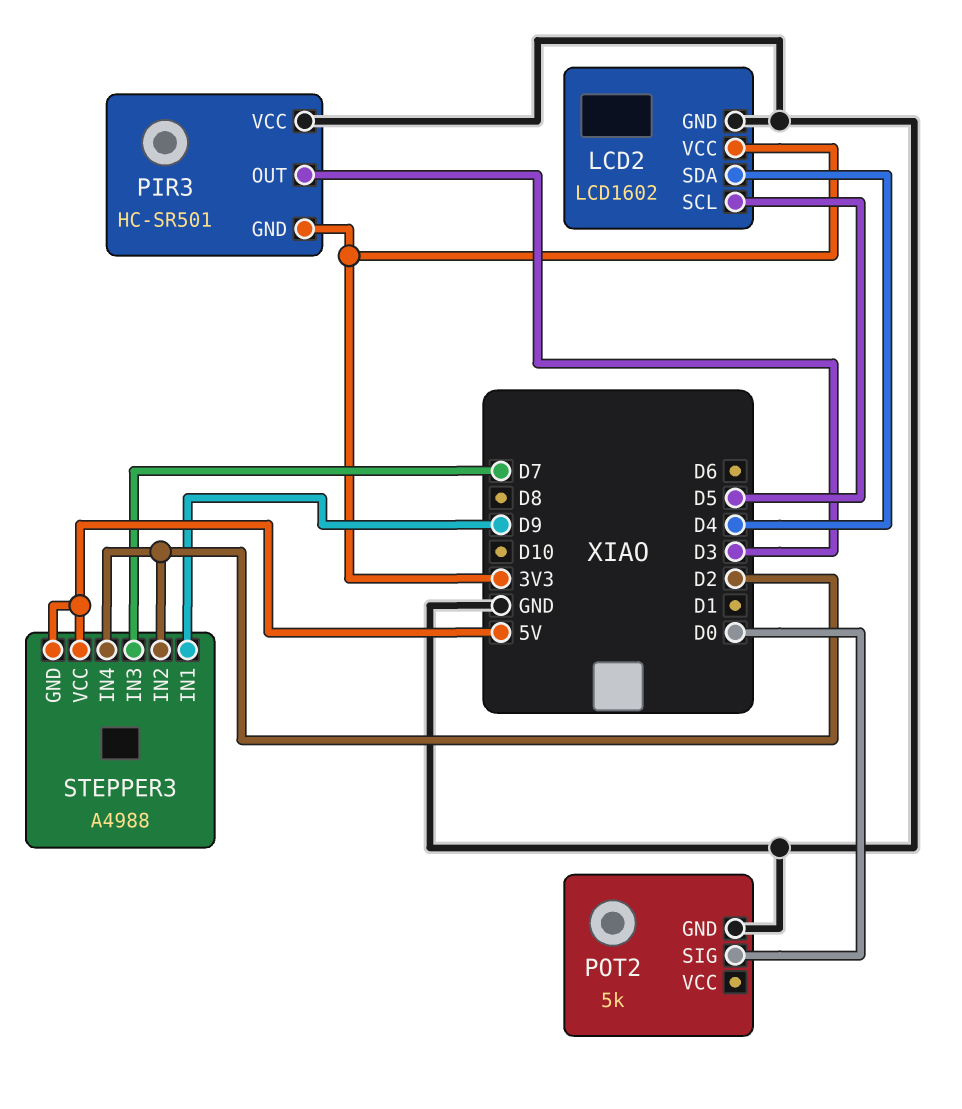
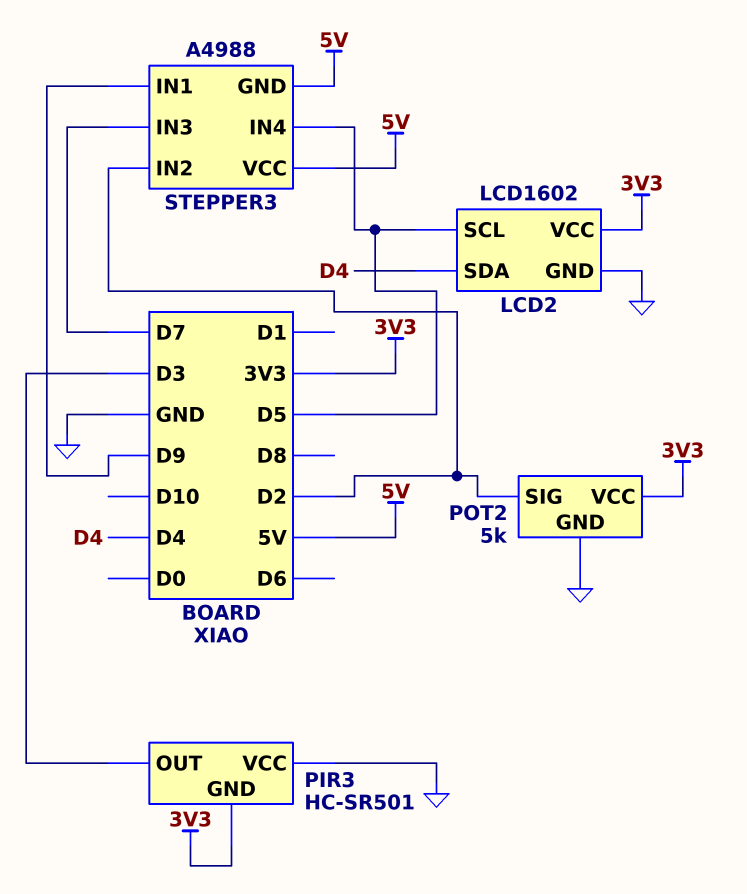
POT2 pin SIG: D0 -> D2
POT2 pin VCC: none -> 3V3
STEPPER3 pin IN4: D2 -> D5

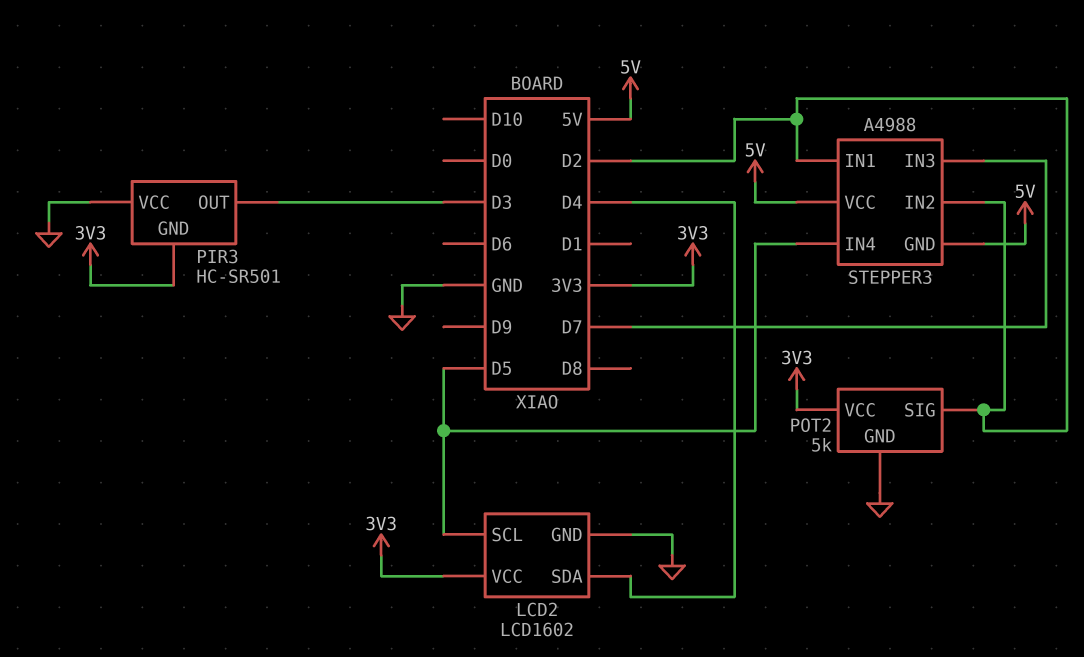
STEPPER3 pin IN1: D9 -> D2

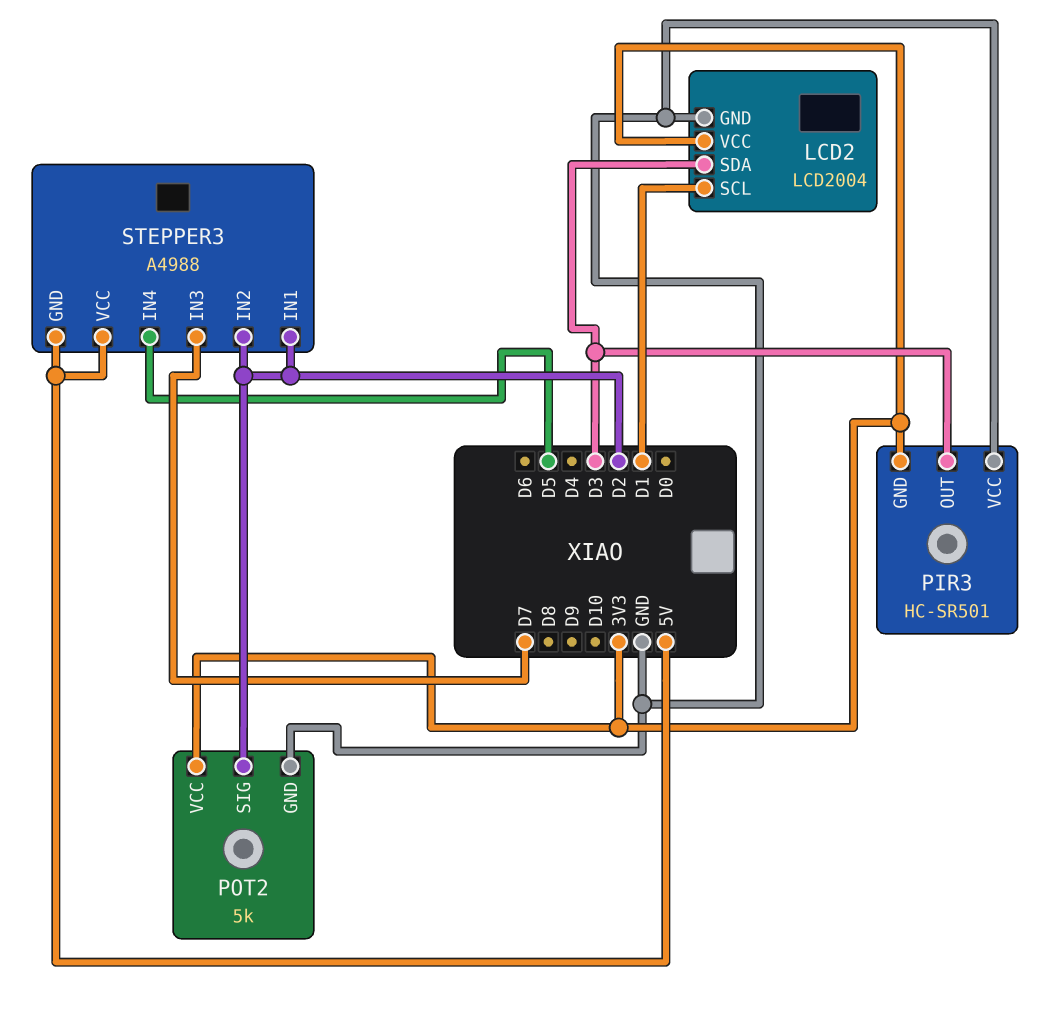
LCD2: LCD1602 -> LCD2004
LCD2 pin SCL: D5 -> D1
LCD2 pin SDA: D4 -> D3

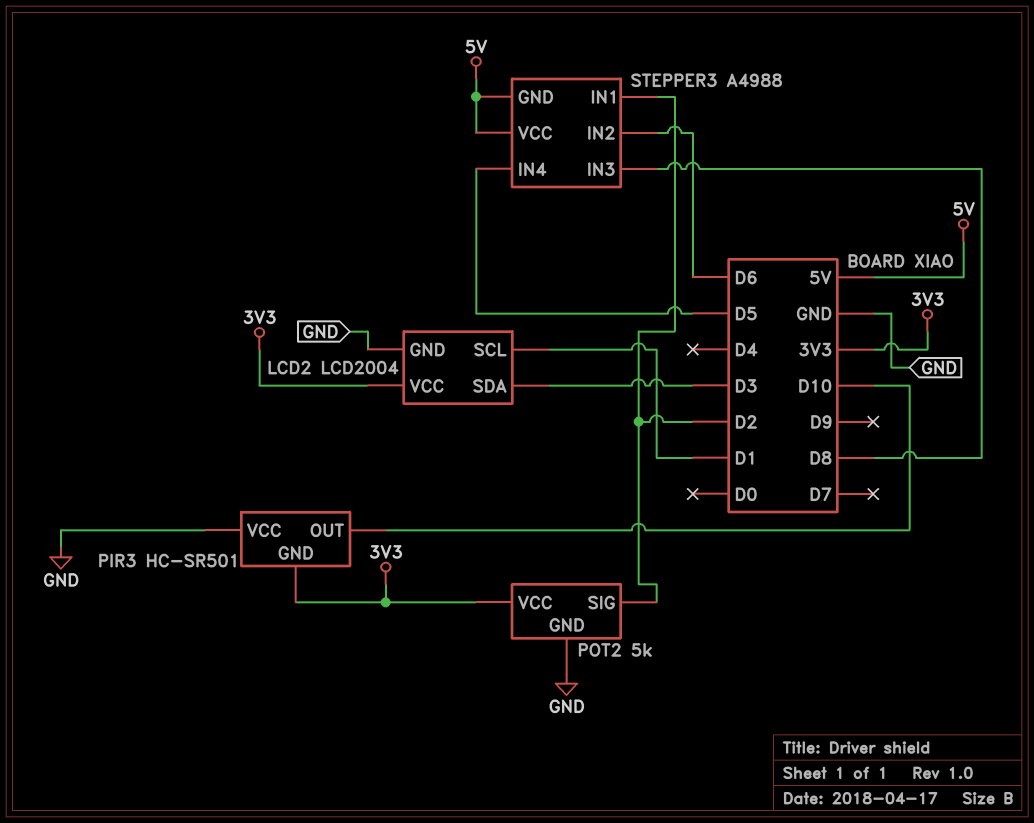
PIR3 pin OUT: D3 -> D10
STEPPER3 pin IN2: D2 -> D6
STEPPER3 pin IN3: D7 -> D8

